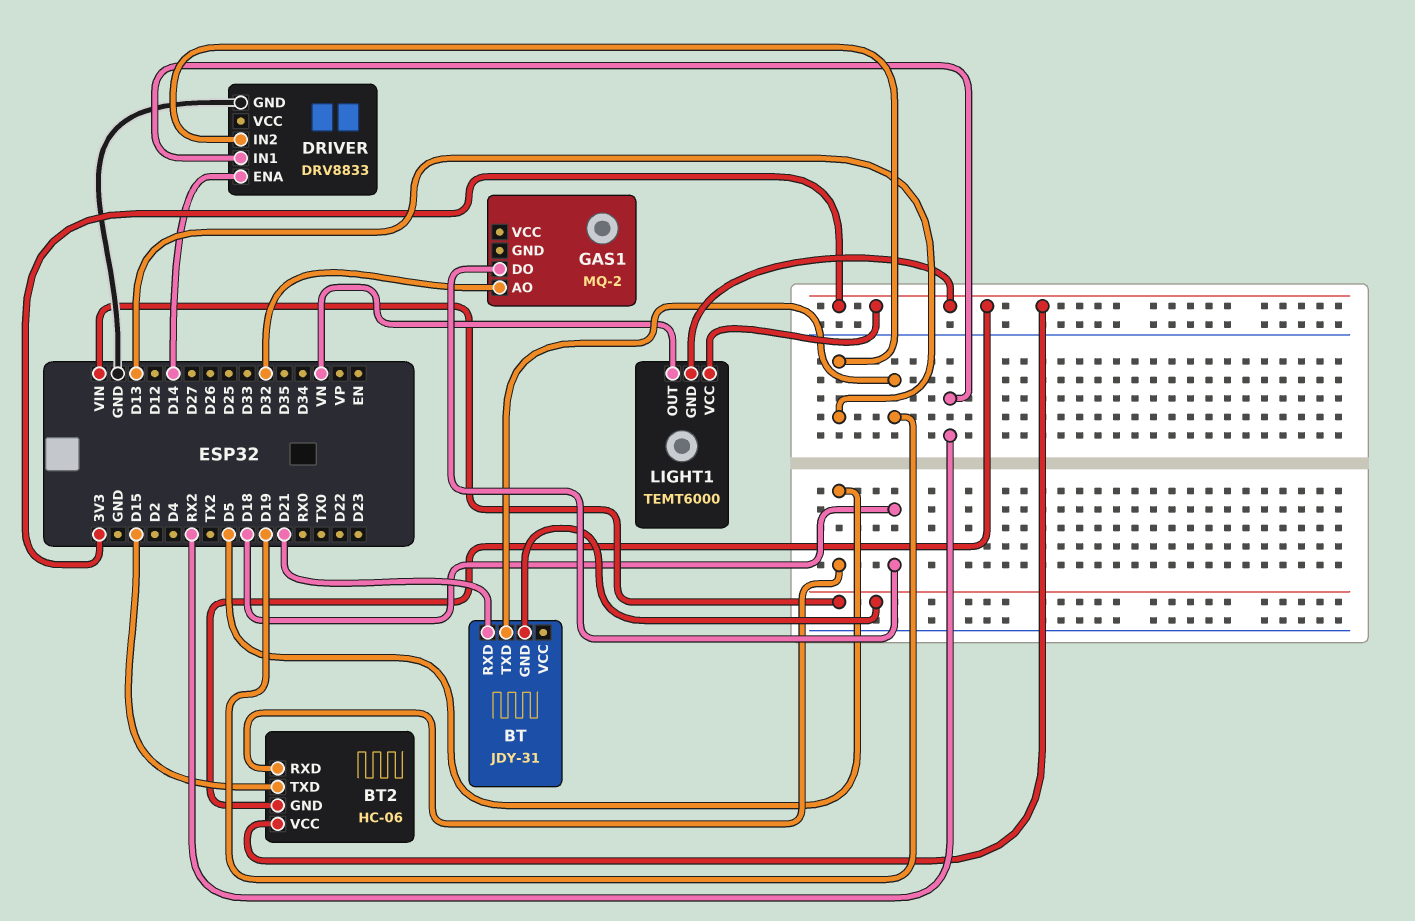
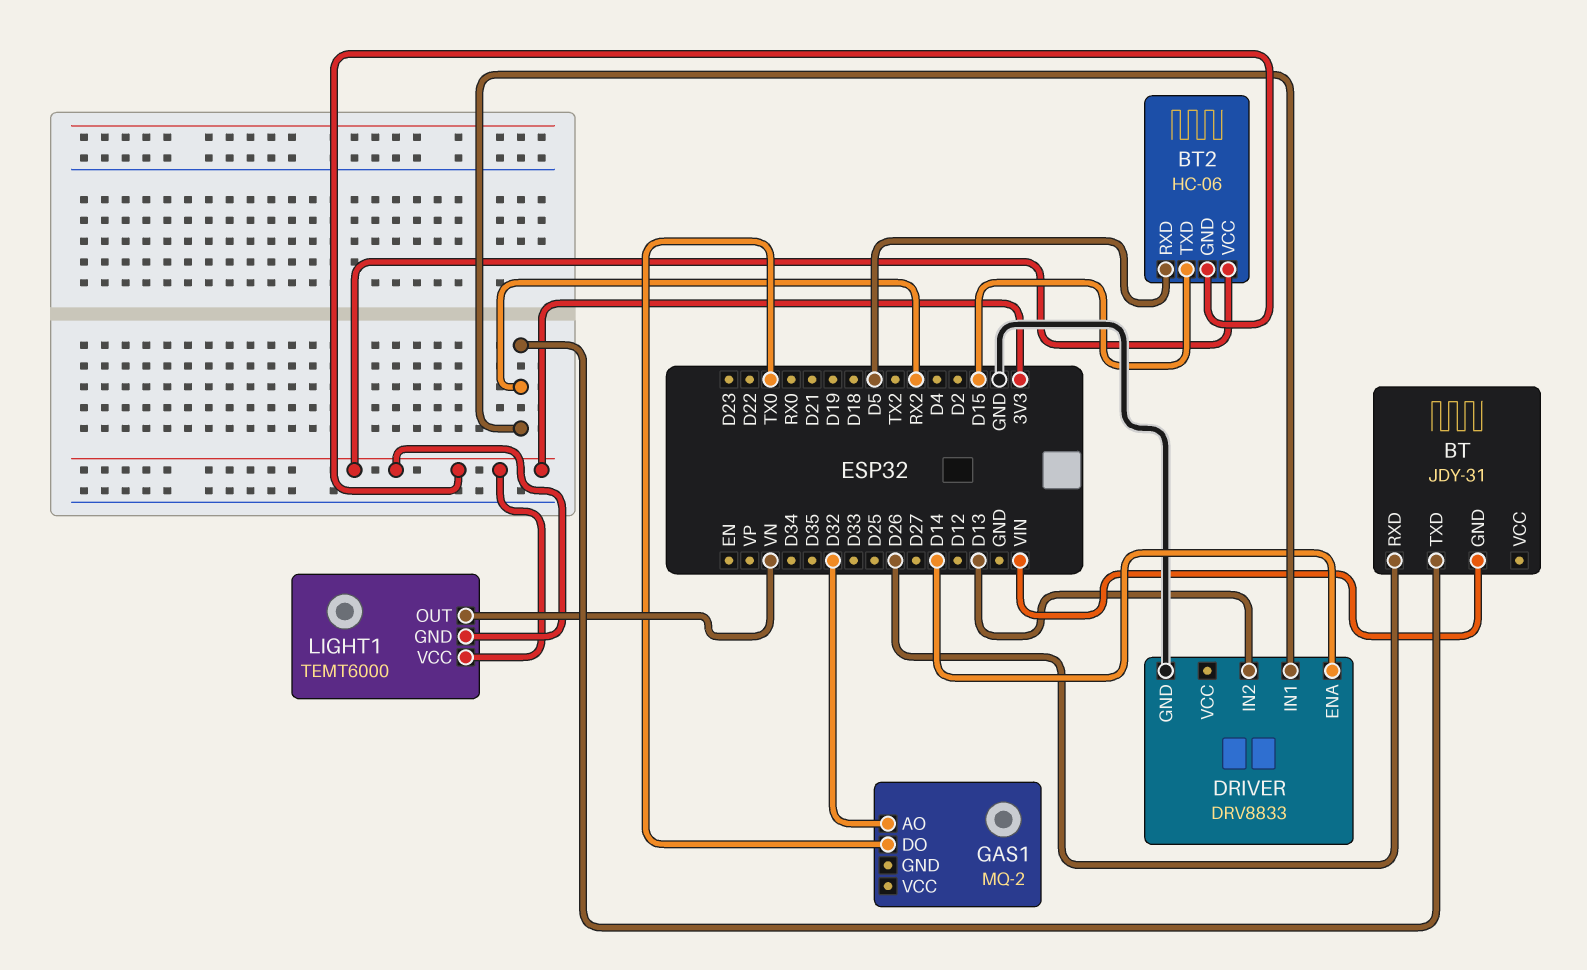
BT pin RXD: D21 -> D26
BT pin TXD: D19 -> RX2
GAS1 pin DO: D18 -> TX0

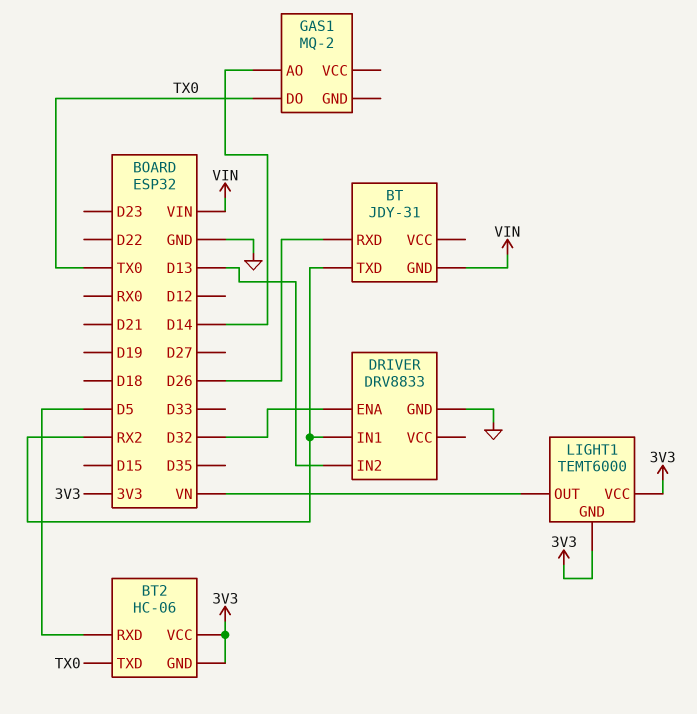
BT2 pin TXD: D15 -> TX0
DRIVER pin ENA: D14 -> D32
GAS1 pin AO: D32 -> D14

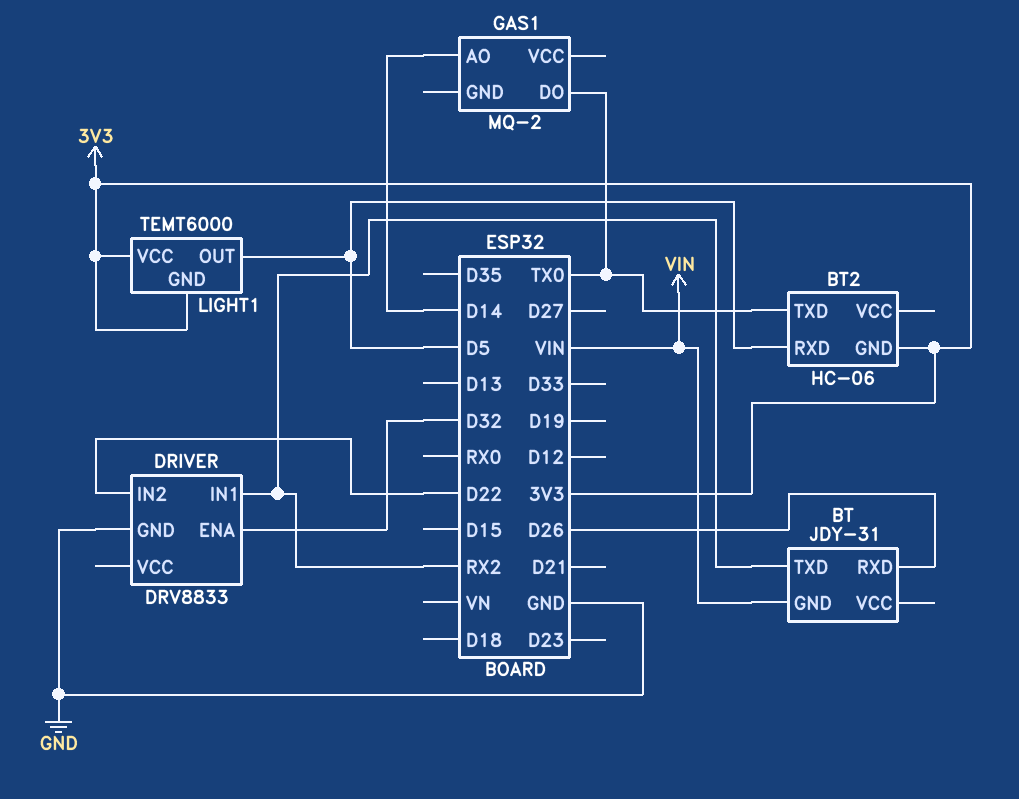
BT2 pin VCC: 3V3 -> none
DRIVER pin IN2: D13 -> D22
LIGHT1 pin OUT: VN -> D5

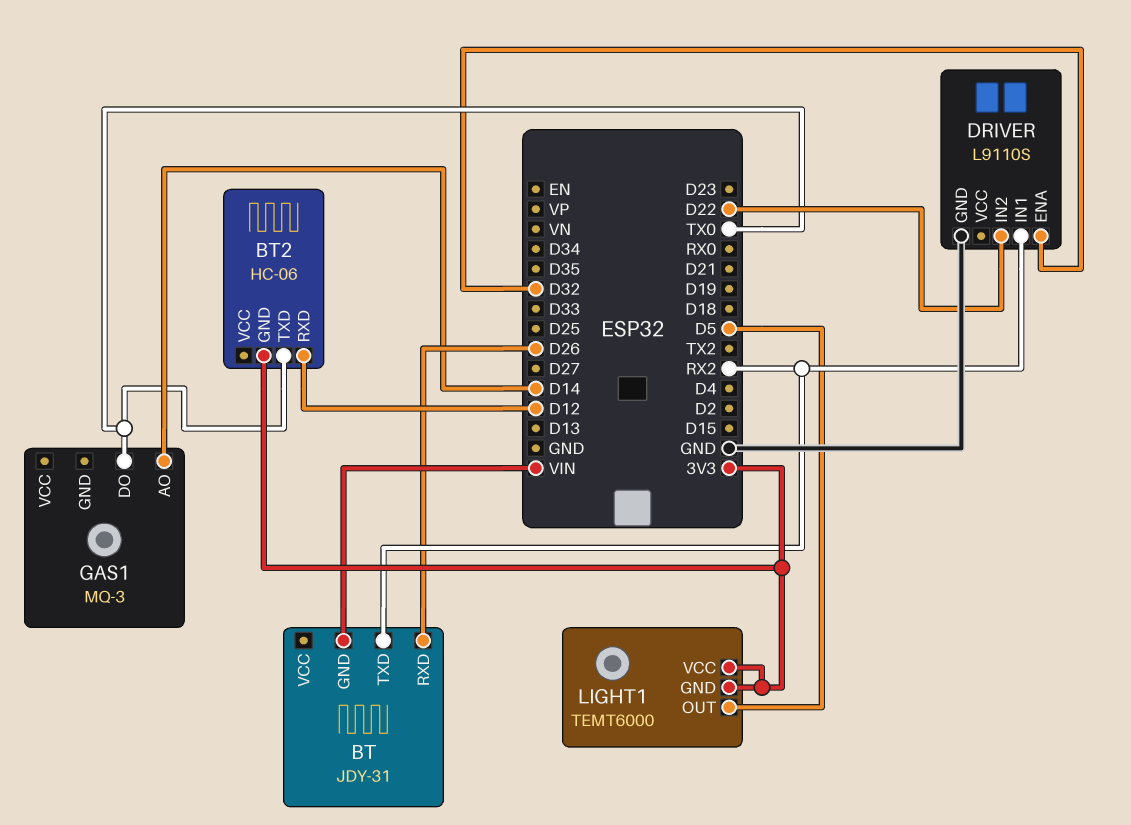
BT2 pin RXD: D5 -> D12
DRIVER: DRV8833 -> L9110S
GAS1: MQ-2 -> MQ-3

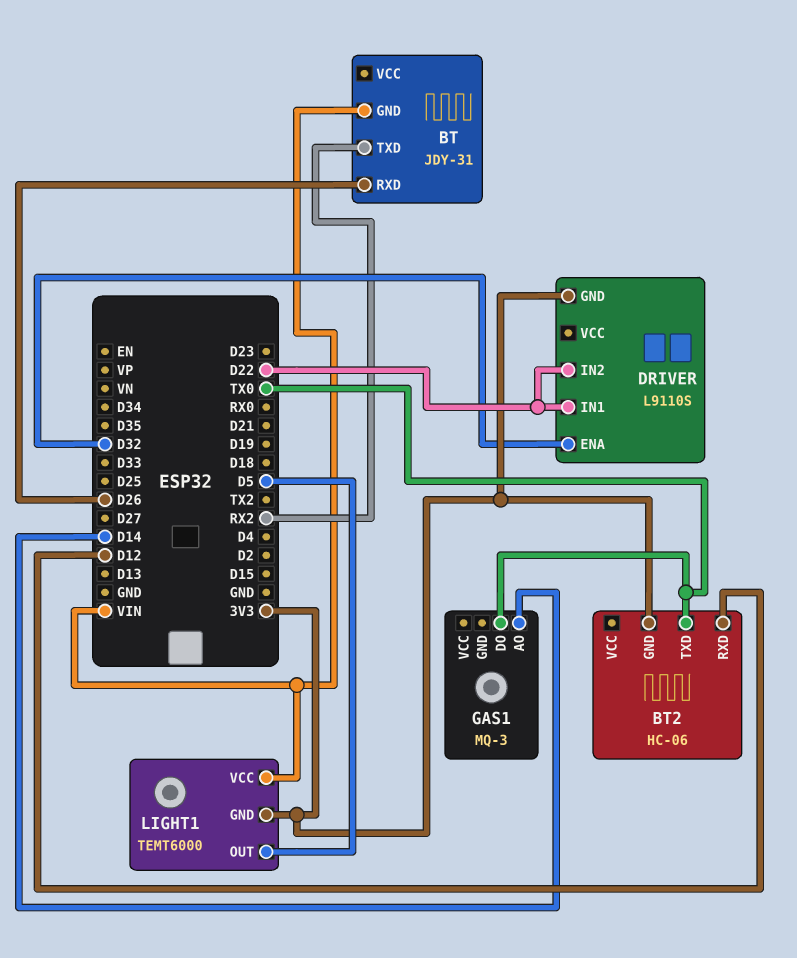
DRIVER pin GND: GND -> 3V3
DRIVER pin IN1: RX2 -> D22
LIGHT1 pin VCC: 3V3 -> VIN

